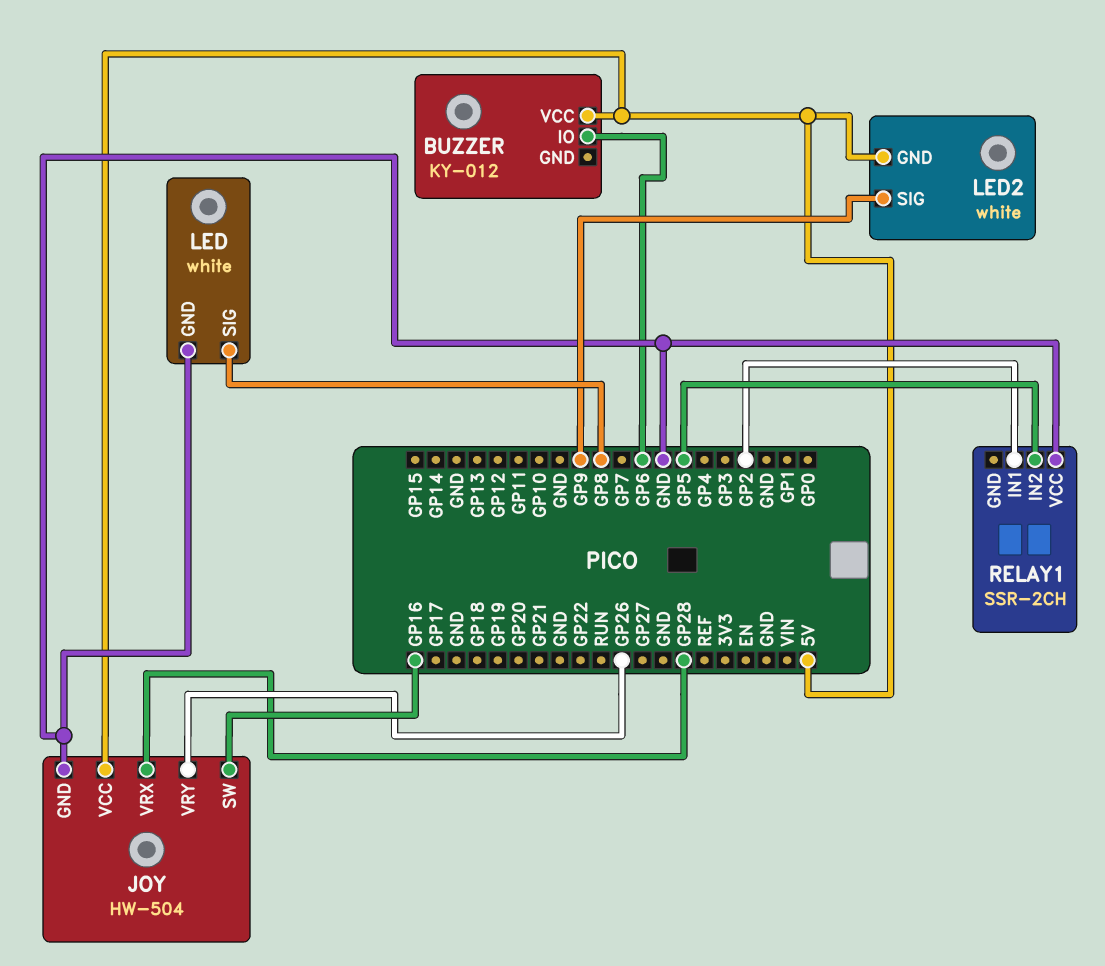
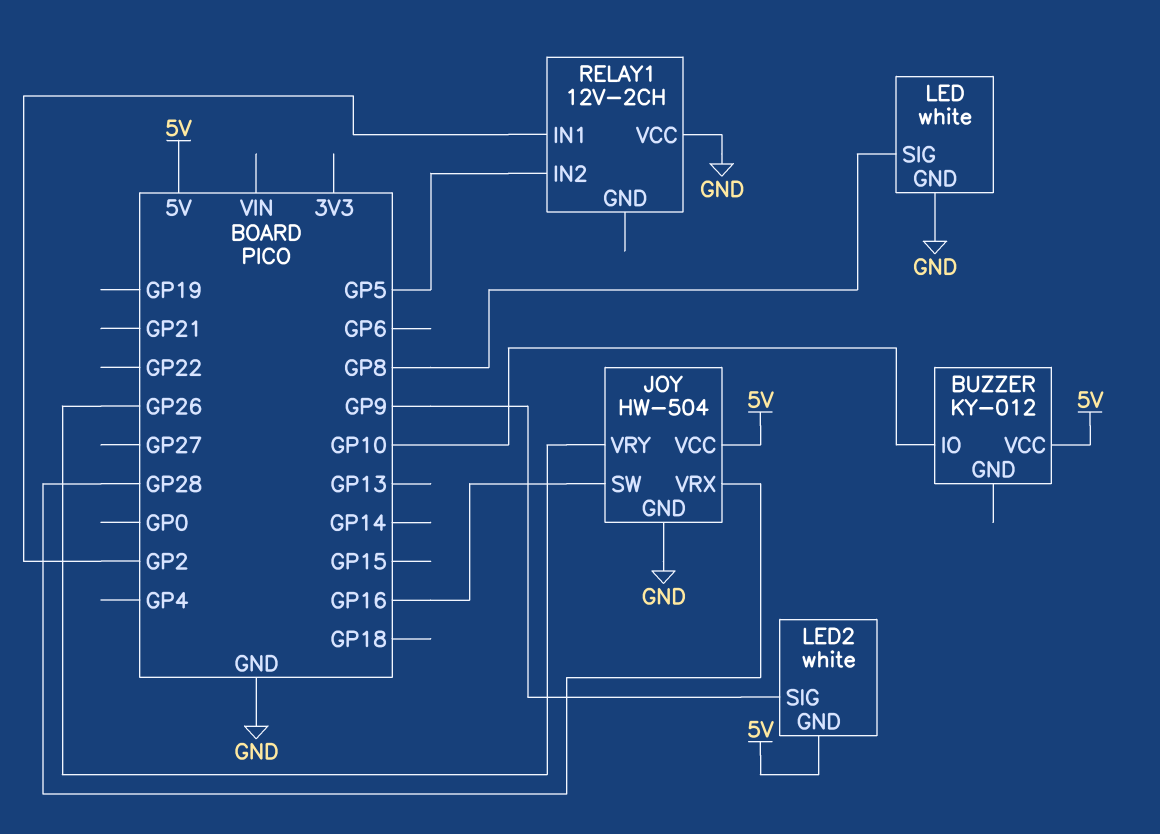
BUZZER pin IO: GP6 -> GP10
RELAY1: SSR-2CH -> 12V-2CH

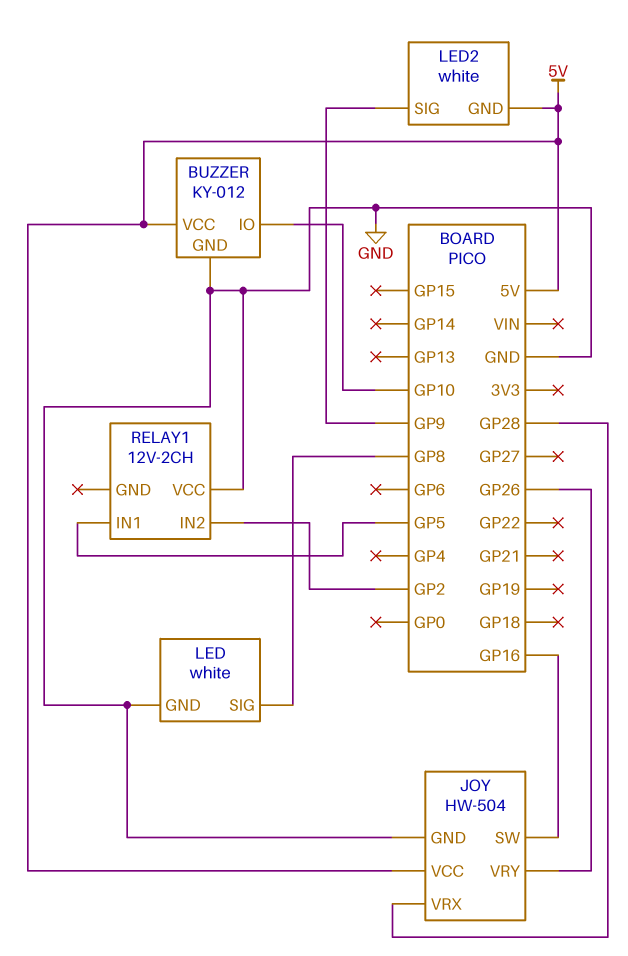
BUZZER pin GND: none -> GND
RELAY1 pin IN1: GP2 -> GP5
RELAY1 pin IN2: GP5 -> GP2

